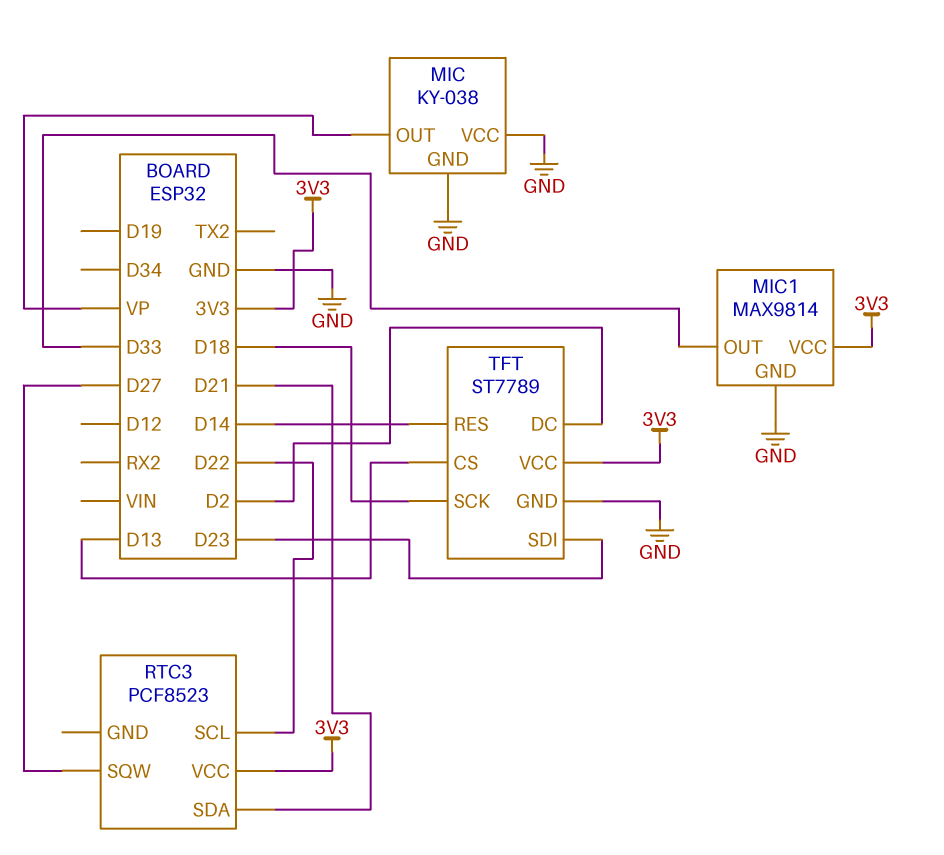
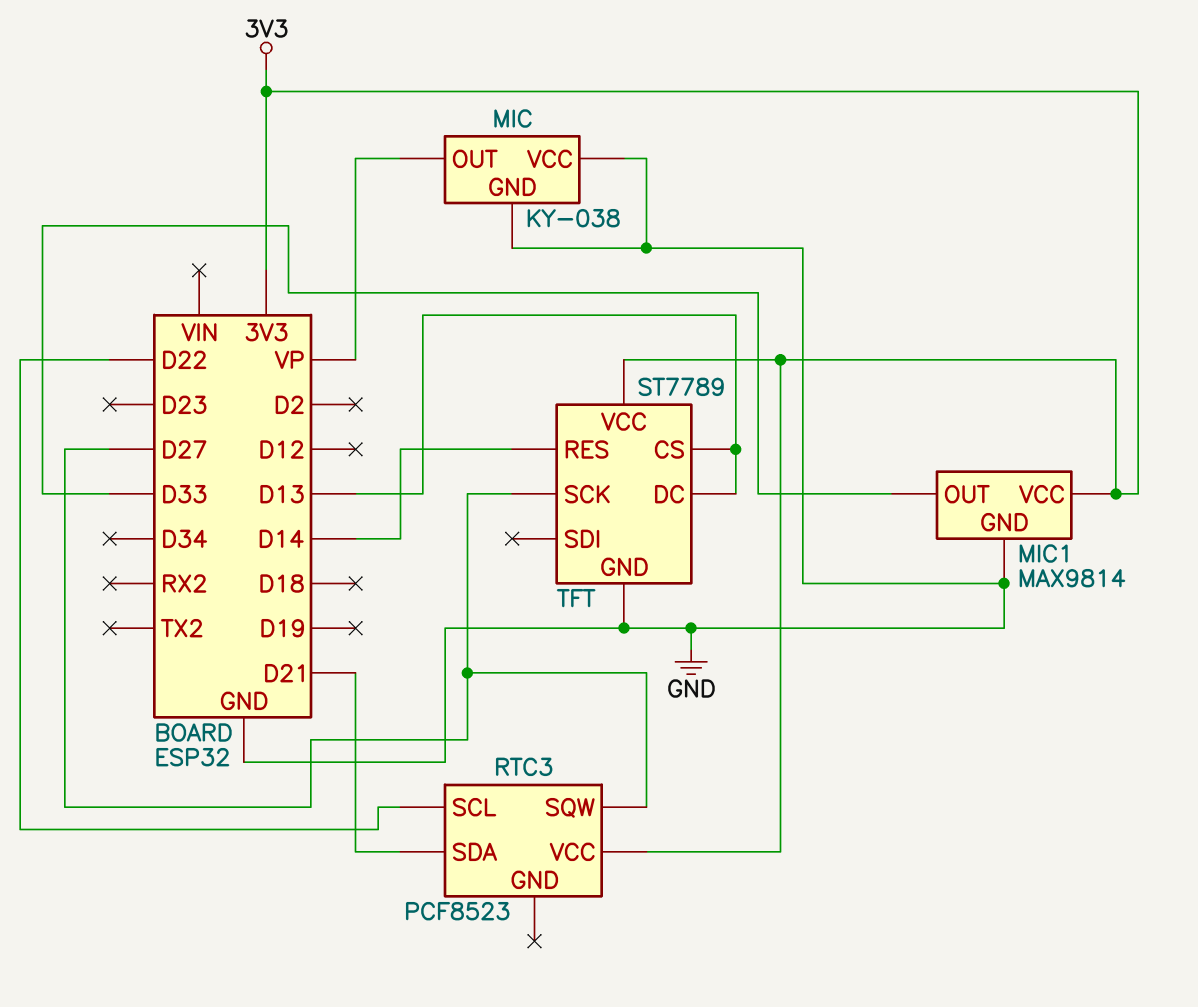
TFT pin DC: D2 -> D13
TFT pin SCK: D18 -> D27
TFT pin SDI: D23 -> none

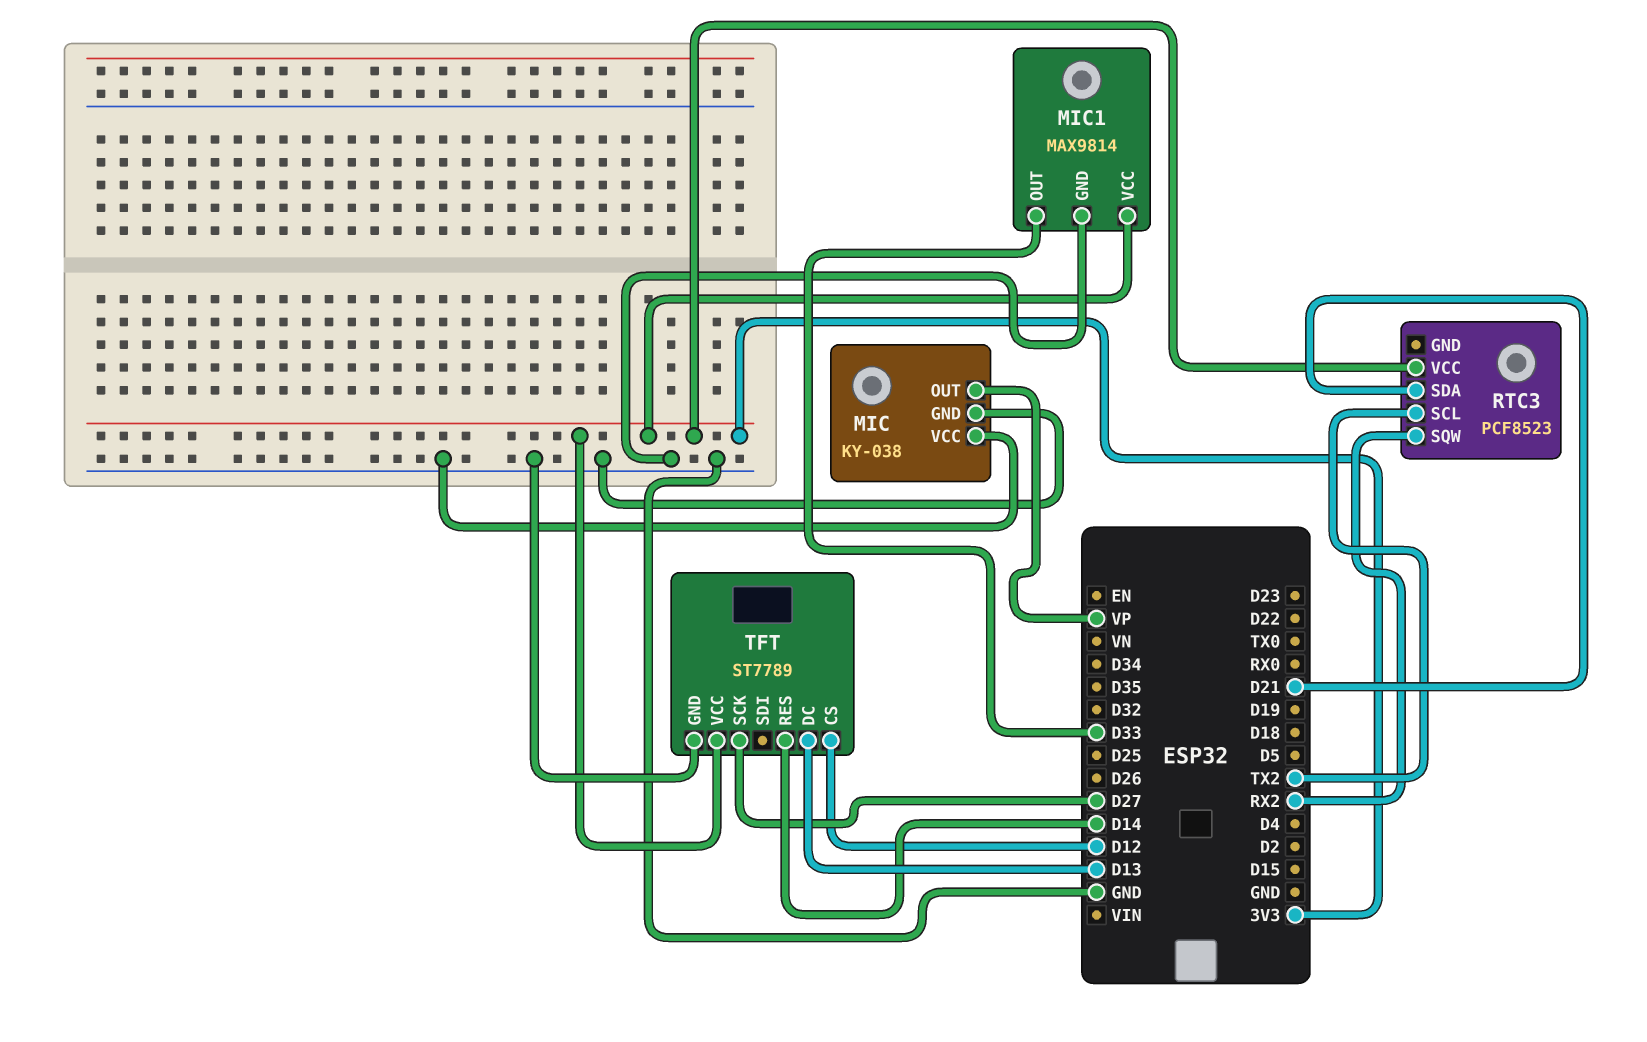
RTC3 pin SCL: D22 -> TX2
RTC3 pin SQW: D27 -> RX2
TFT pin CS: D13 -> D12

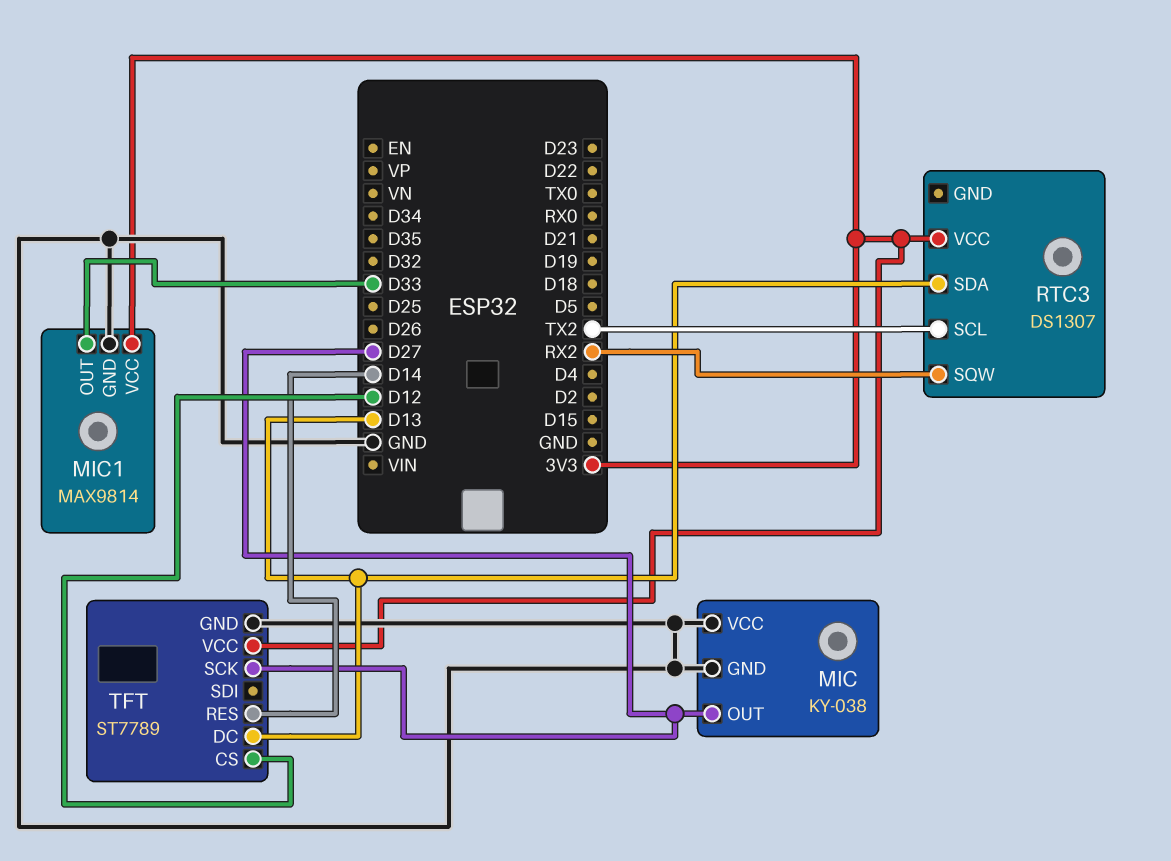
MIC pin OUT: VP -> D27
RTC3: PCF8523 -> DS1307
RTC3 pin SDA: D21 -> D13

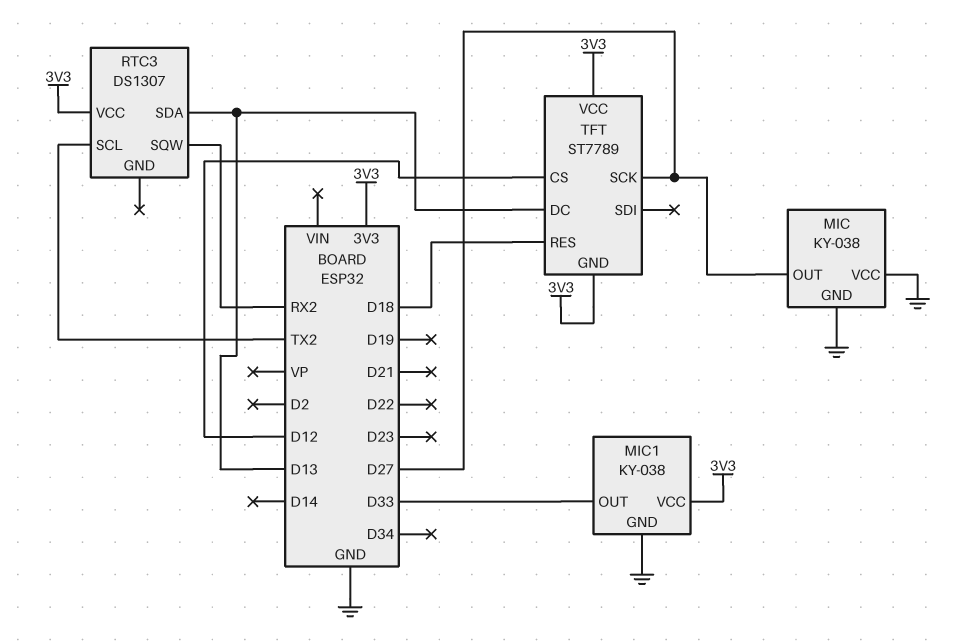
MIC1: MAX9814 -> KY-038
TFT pin GND: GND -> 3V3
TFT pin RES: D14 -> D18

